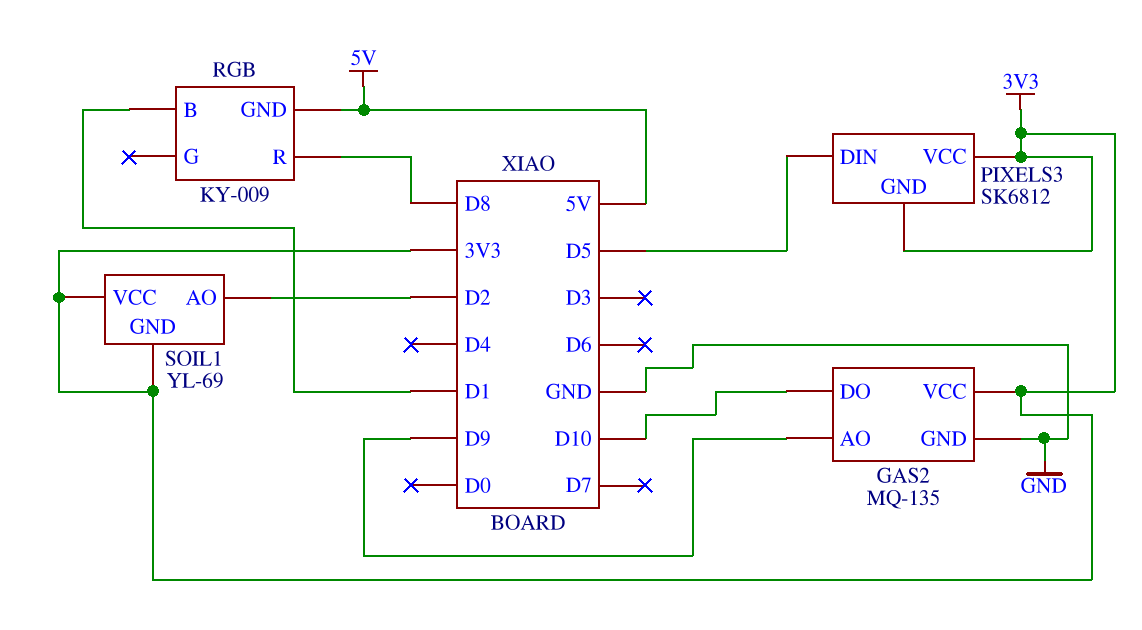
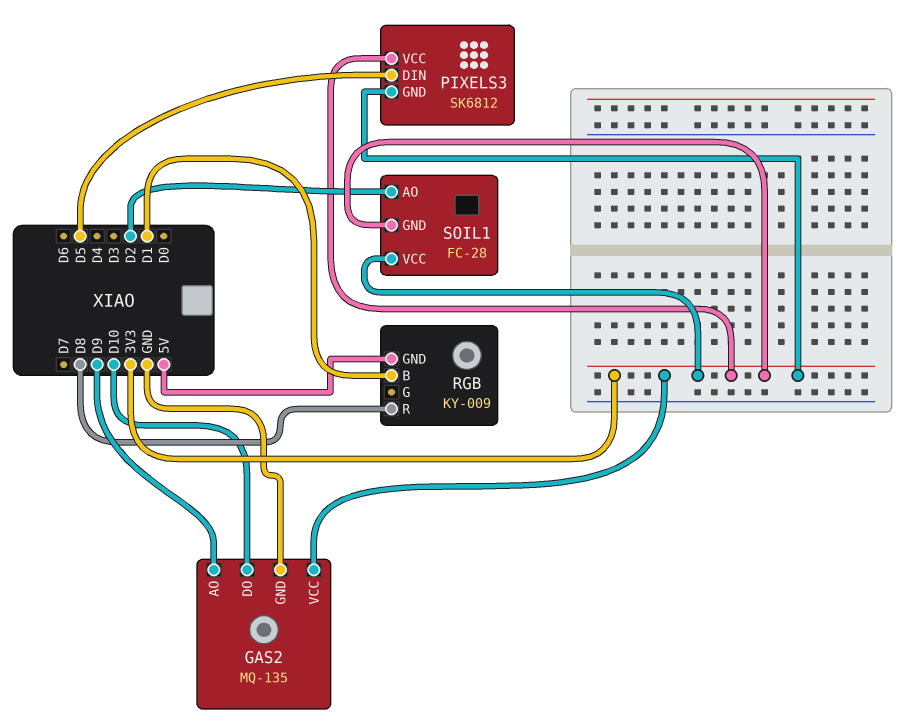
SOIL1: YL-69 -> FC-28

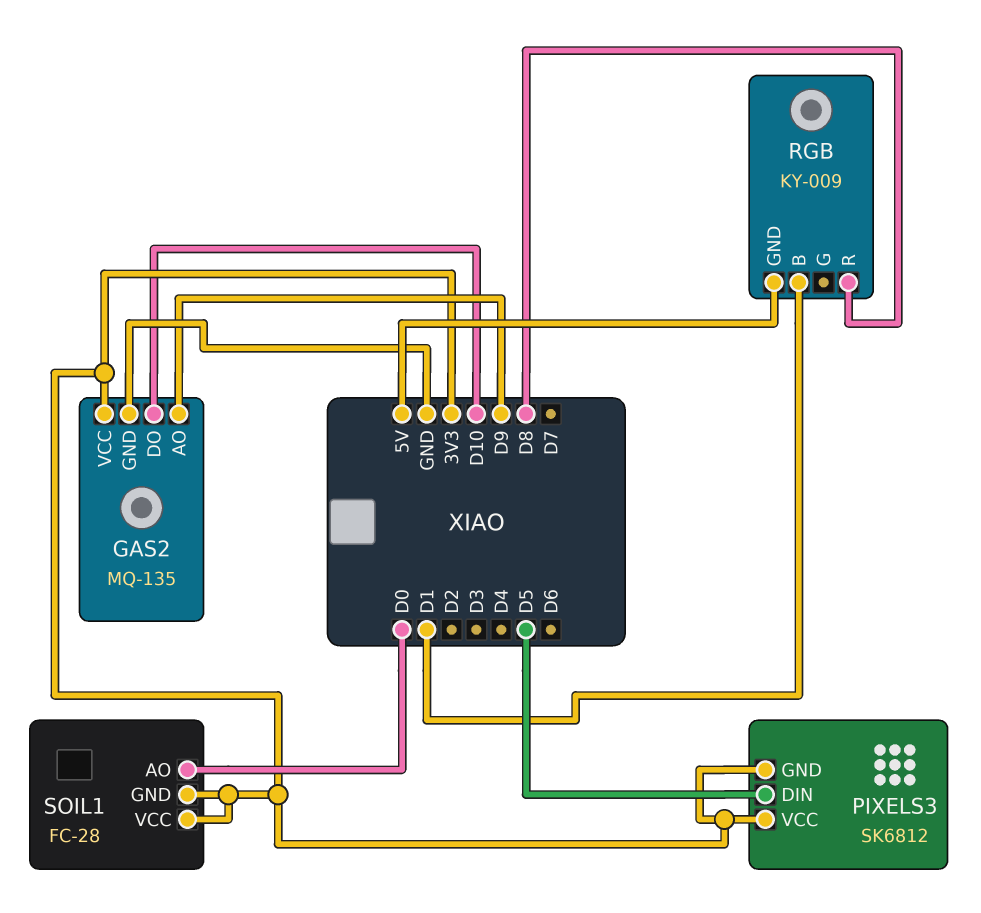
SOIL1 pin AO: D2 -> D0

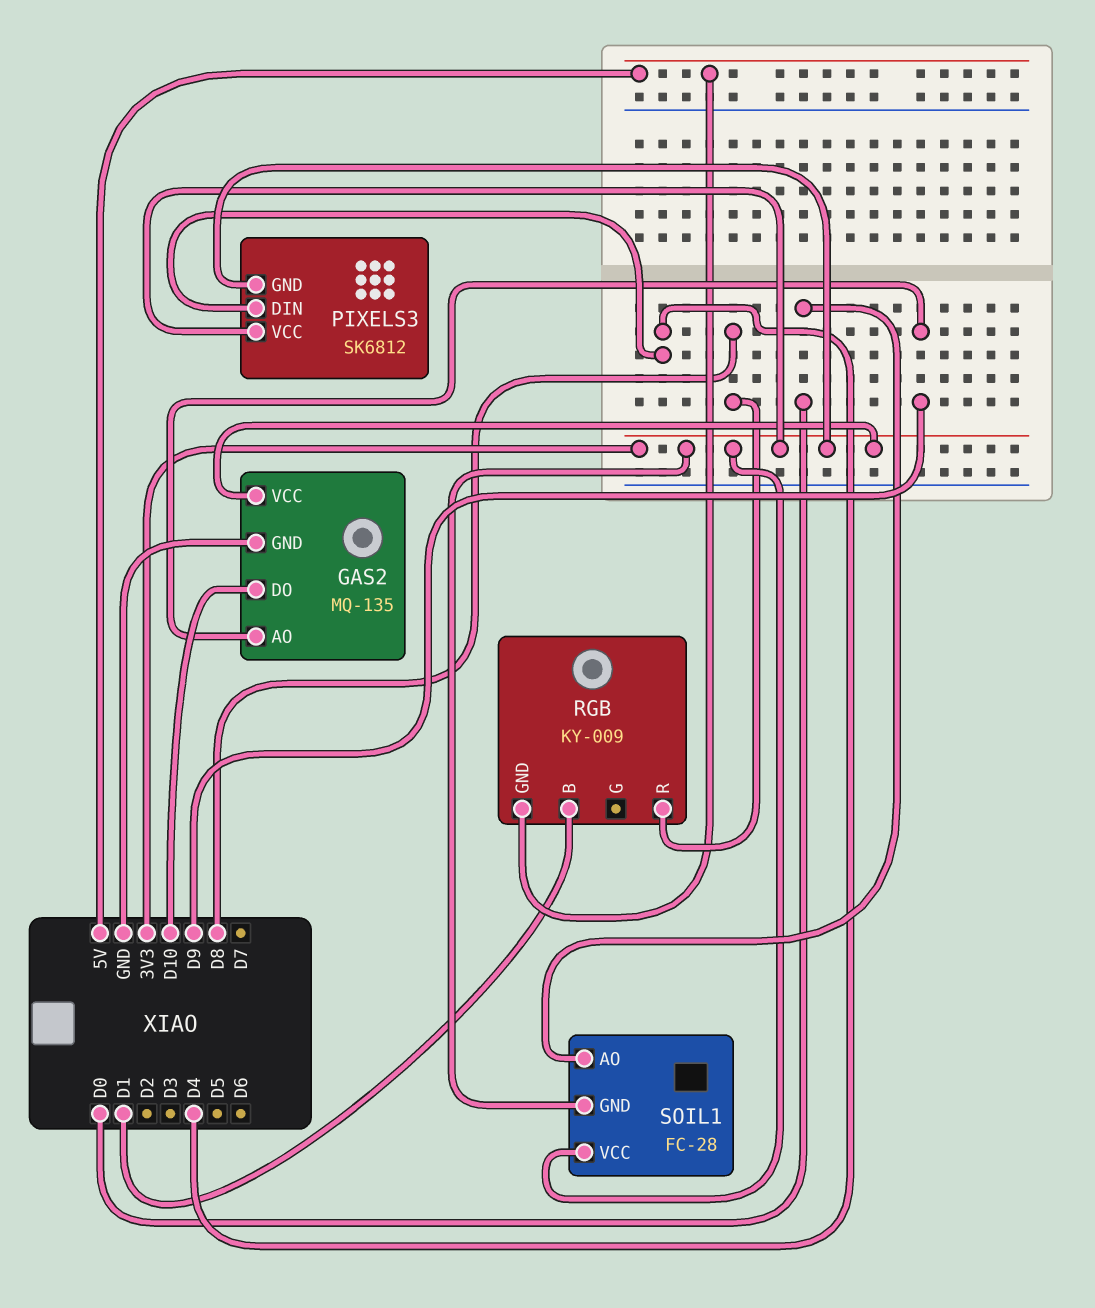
PIXELS3 pin DIN: D5 -> D4

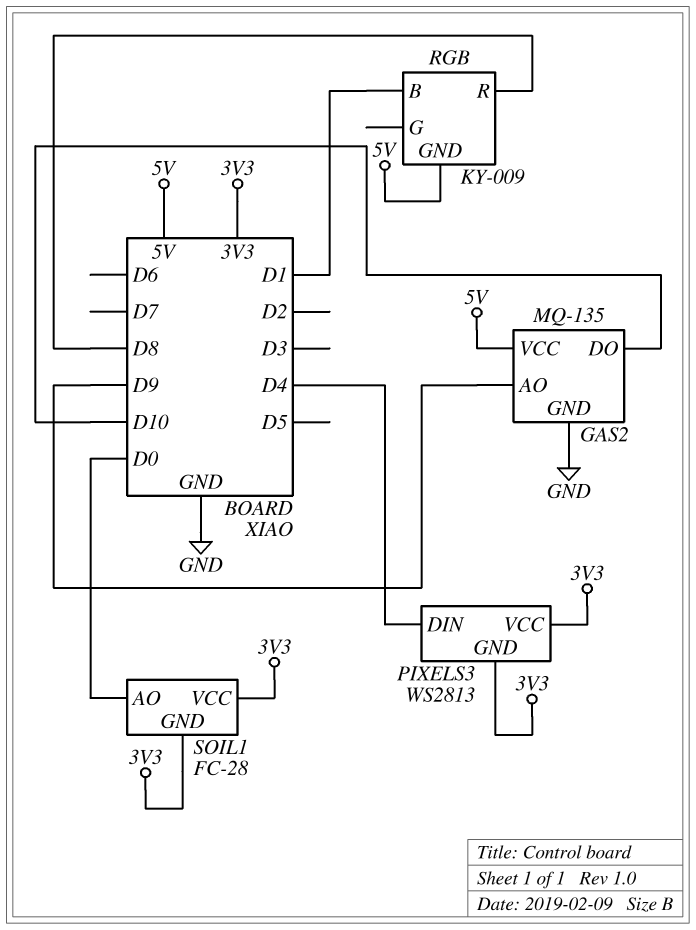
GAS2 pin VCC: 3V3 -> 5V
PIXELS3: SK6812 -> WS2813

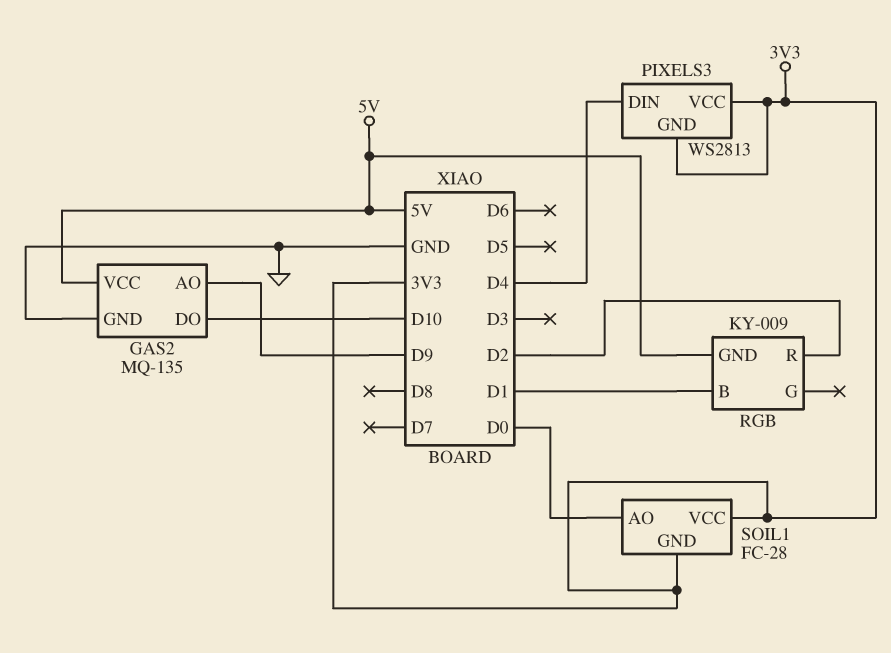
RGB pin R: D8 -> D2

